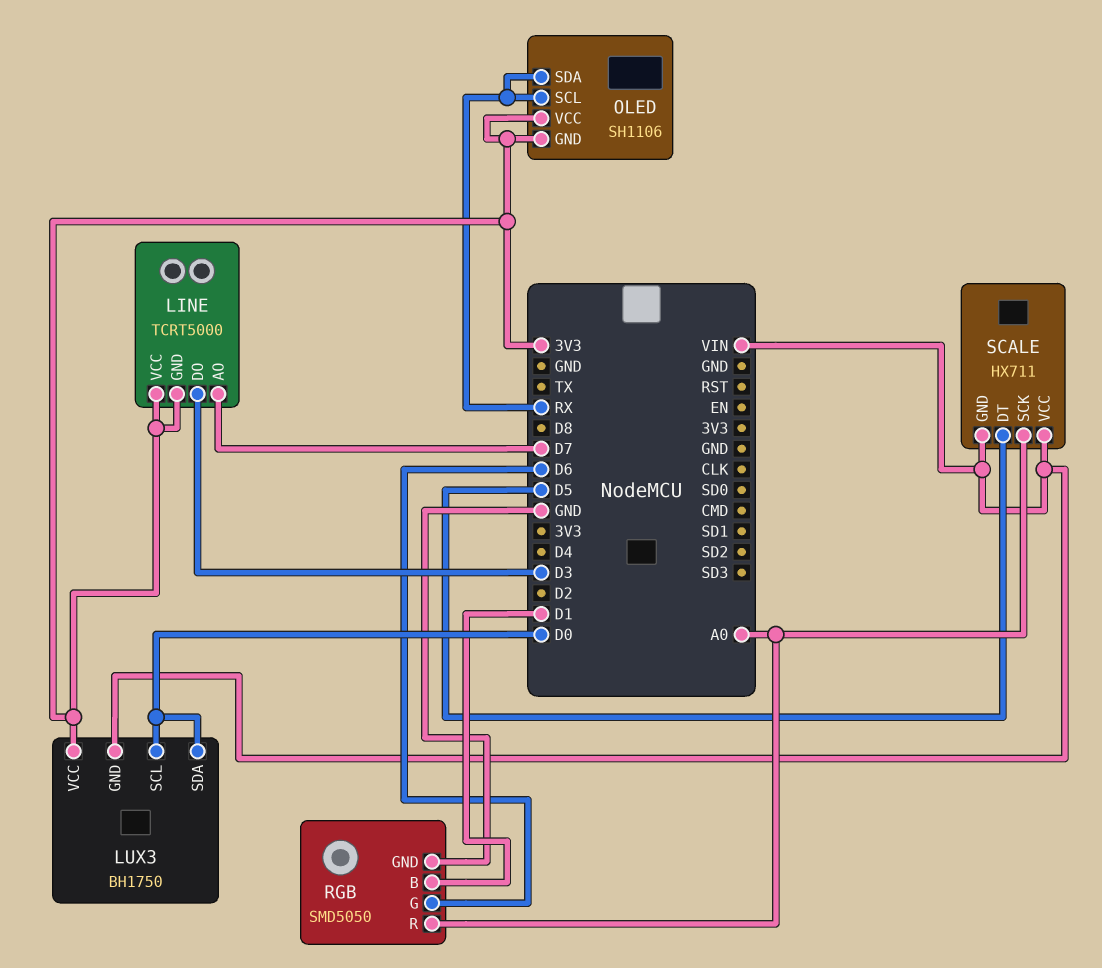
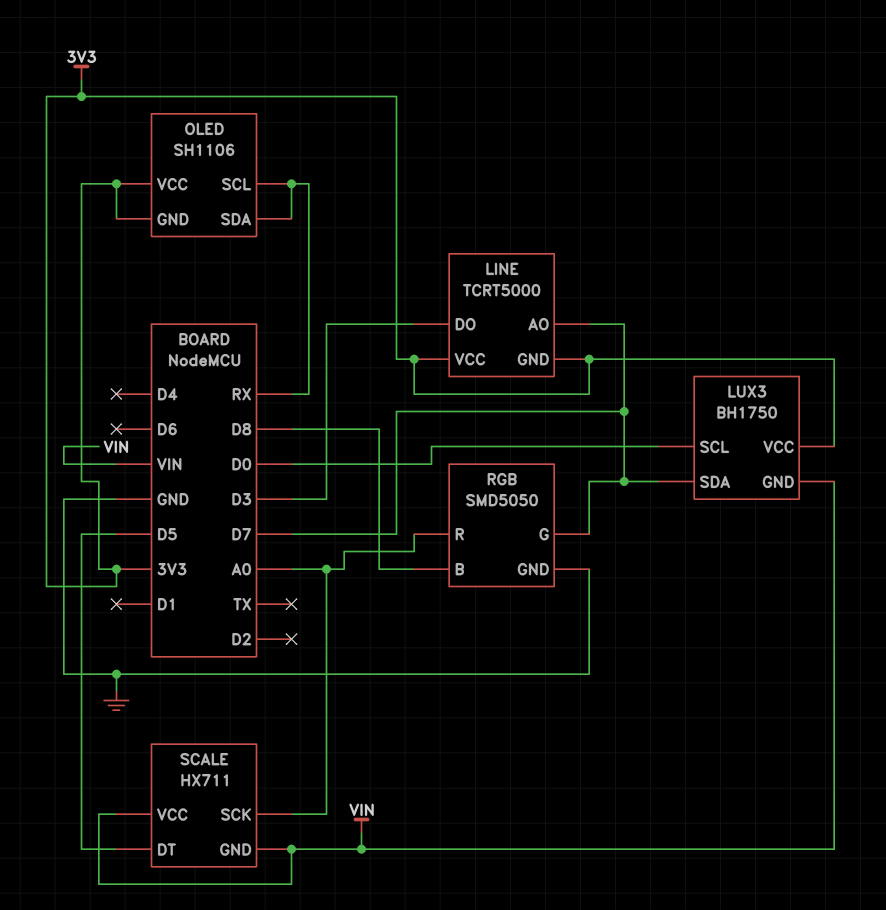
LUX3 pin SDA: D0 -> D7
RGB pin B: D1 -> D8
RGB pin G: D6 -> D7

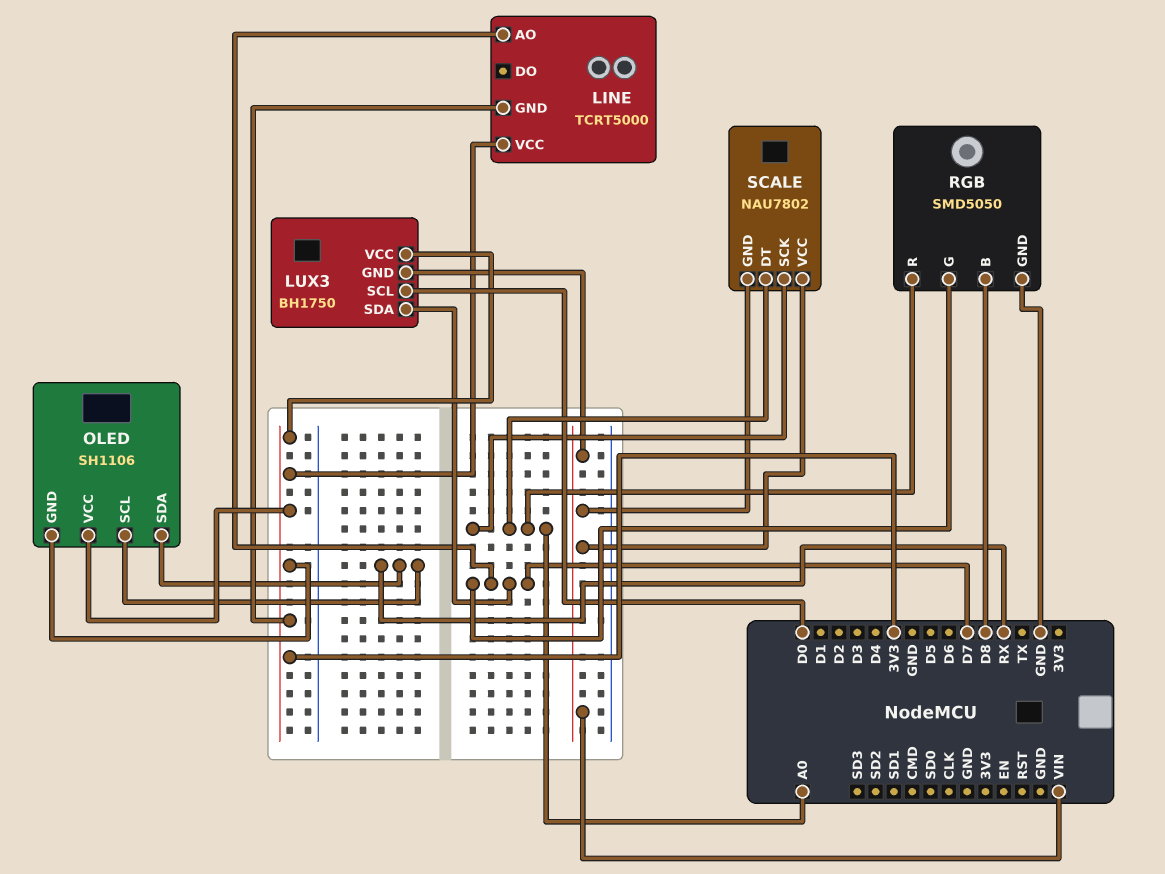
LINE pin DO: D3 -> none
SCALE: HX711 -> NAU7802
SCALE pin DT: D5 -> A0

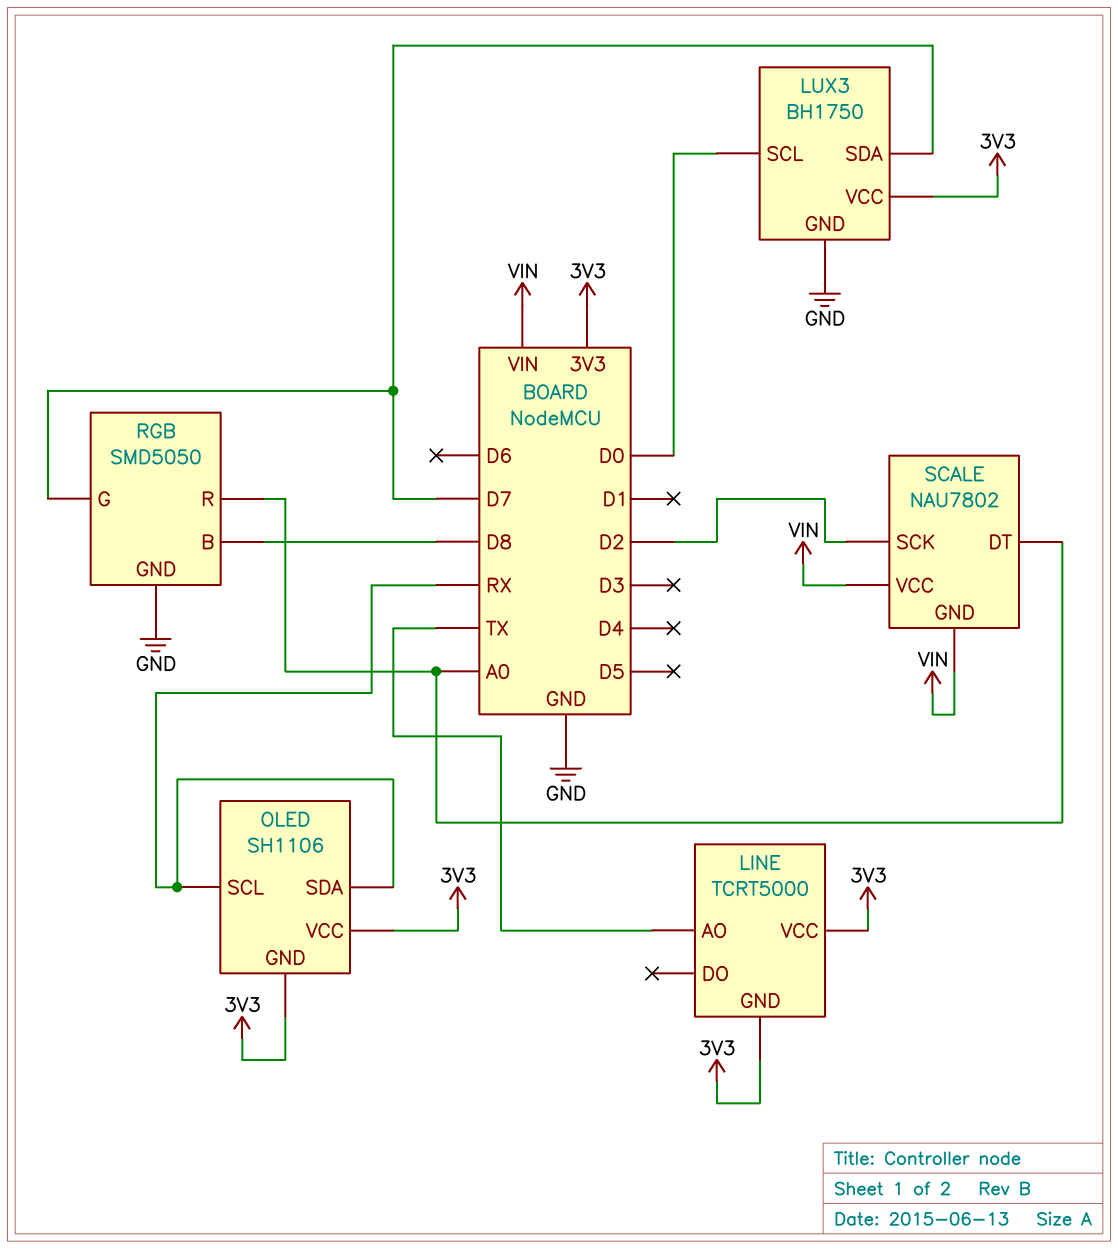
LINE pin AO: D7 -> TX
LUX3 pin GND: VIN -> GND
SCALE pin SCK: A0 -> D2

